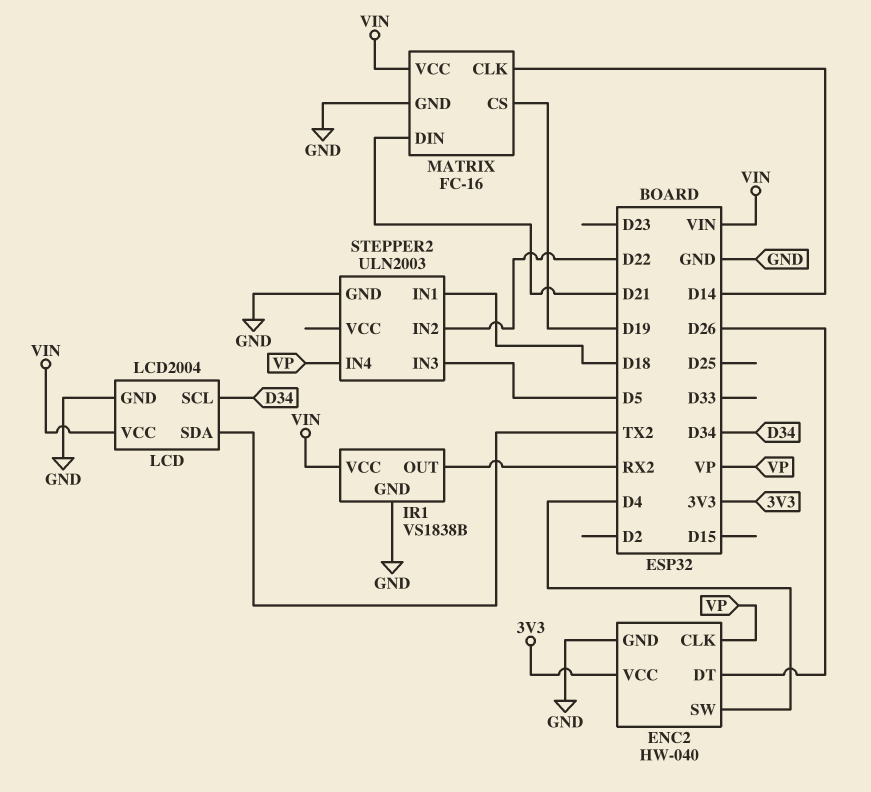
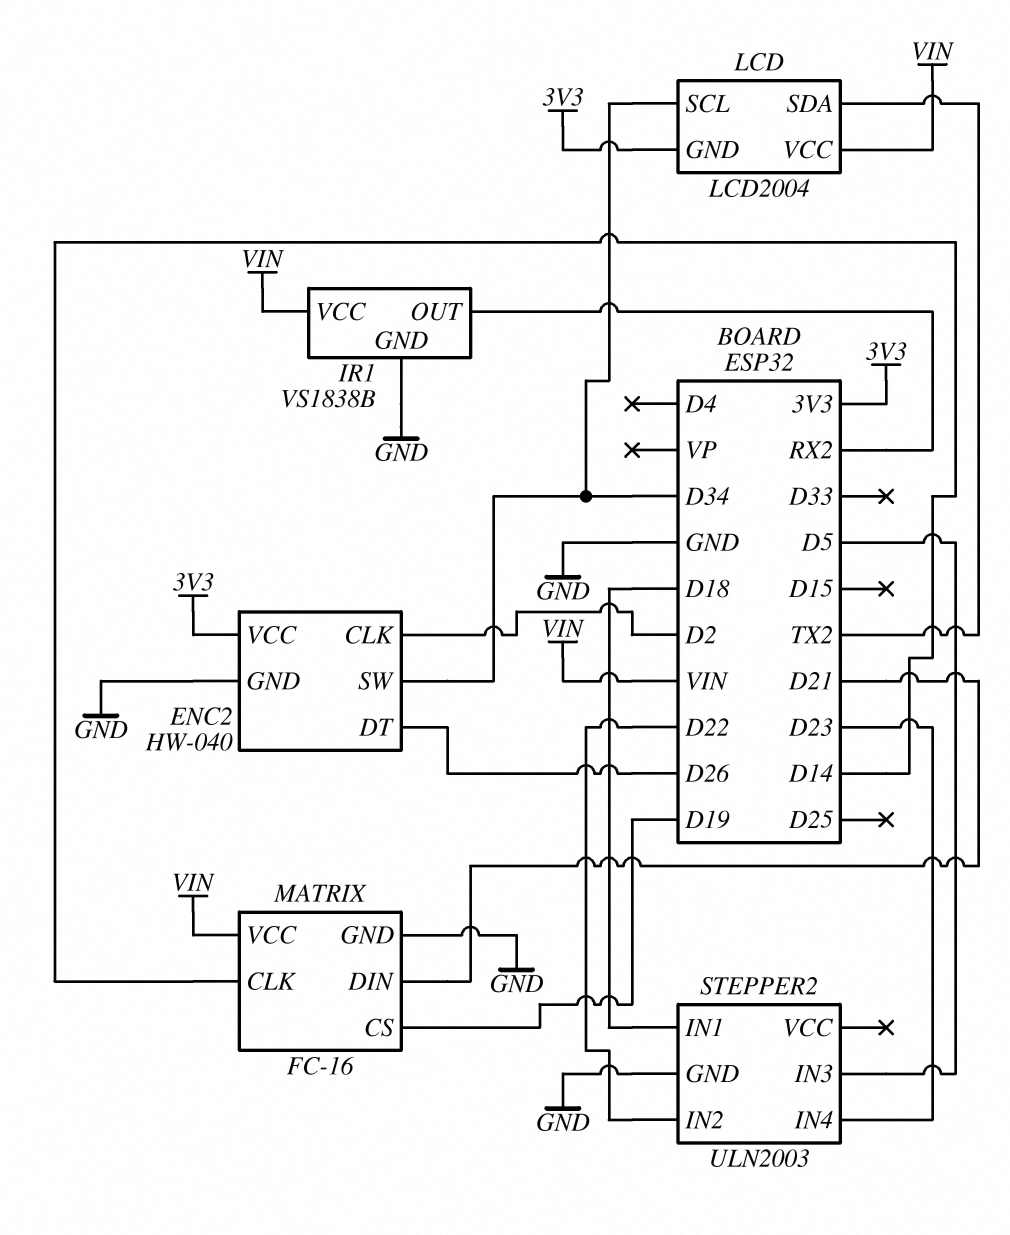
ENC2 pin CLK: VP -> D2
ENC2 pin SW: D4 -> D34
LCD pin GND: GND -> 3V3
STEPPER2 pin IN4: VP -> D23

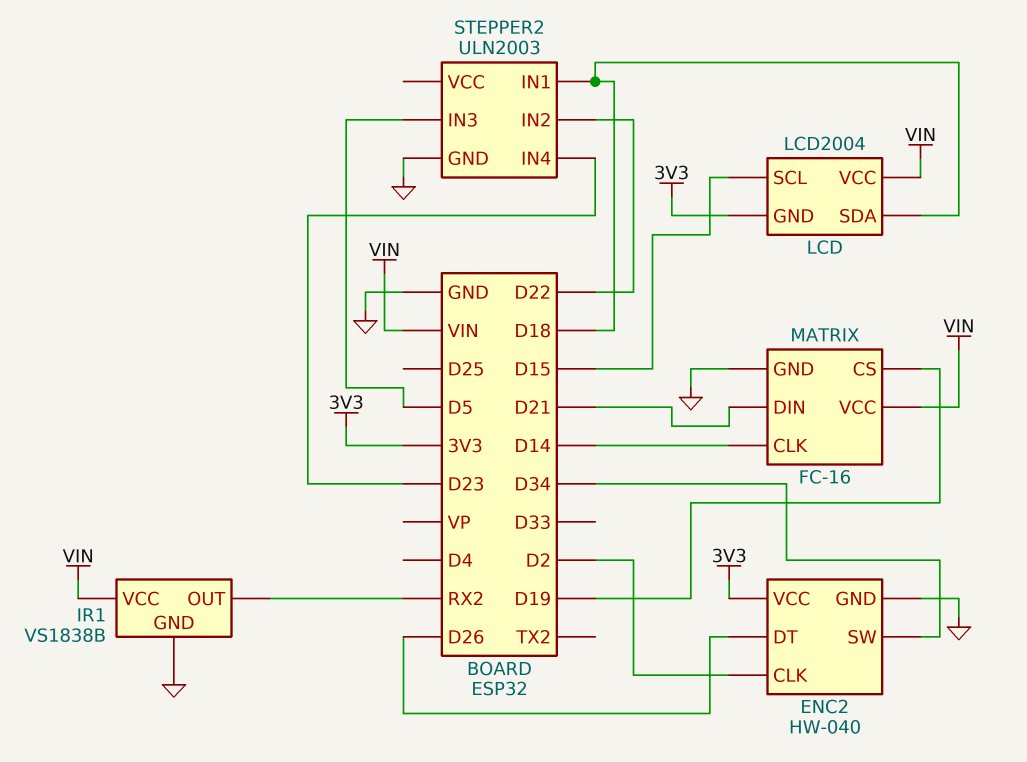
LCD pin SCL: D34 -> D15
LCD pin SDA: TX2 -> D18

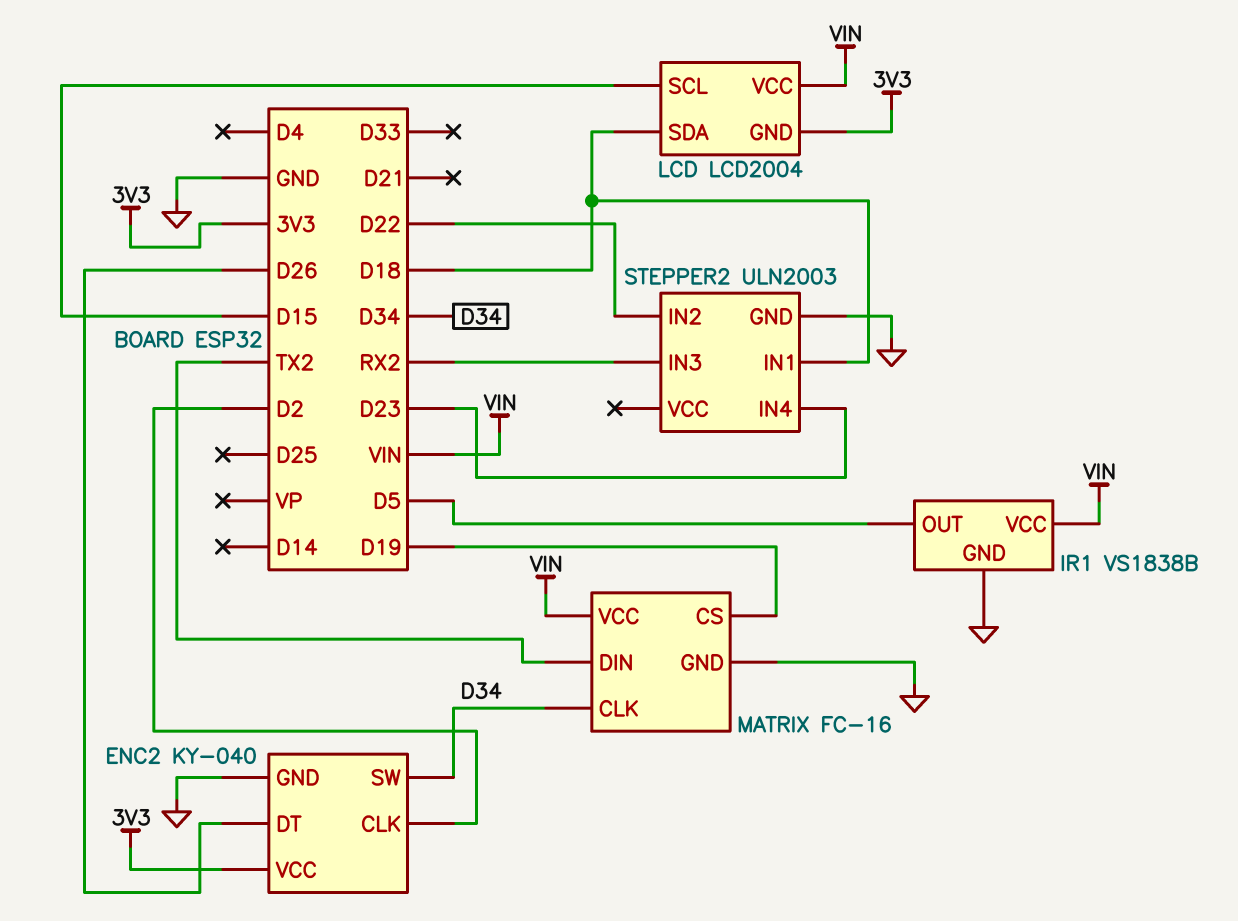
ENC2: HW-040 -> KY-040
IR1 pin OUT: RX2 -> D5
MATRIX pin CLK: D14 -> D34
MATRIX pin DIN: D21 -> TX2
STEPPER2 pin IN3: D5 -> RX2

